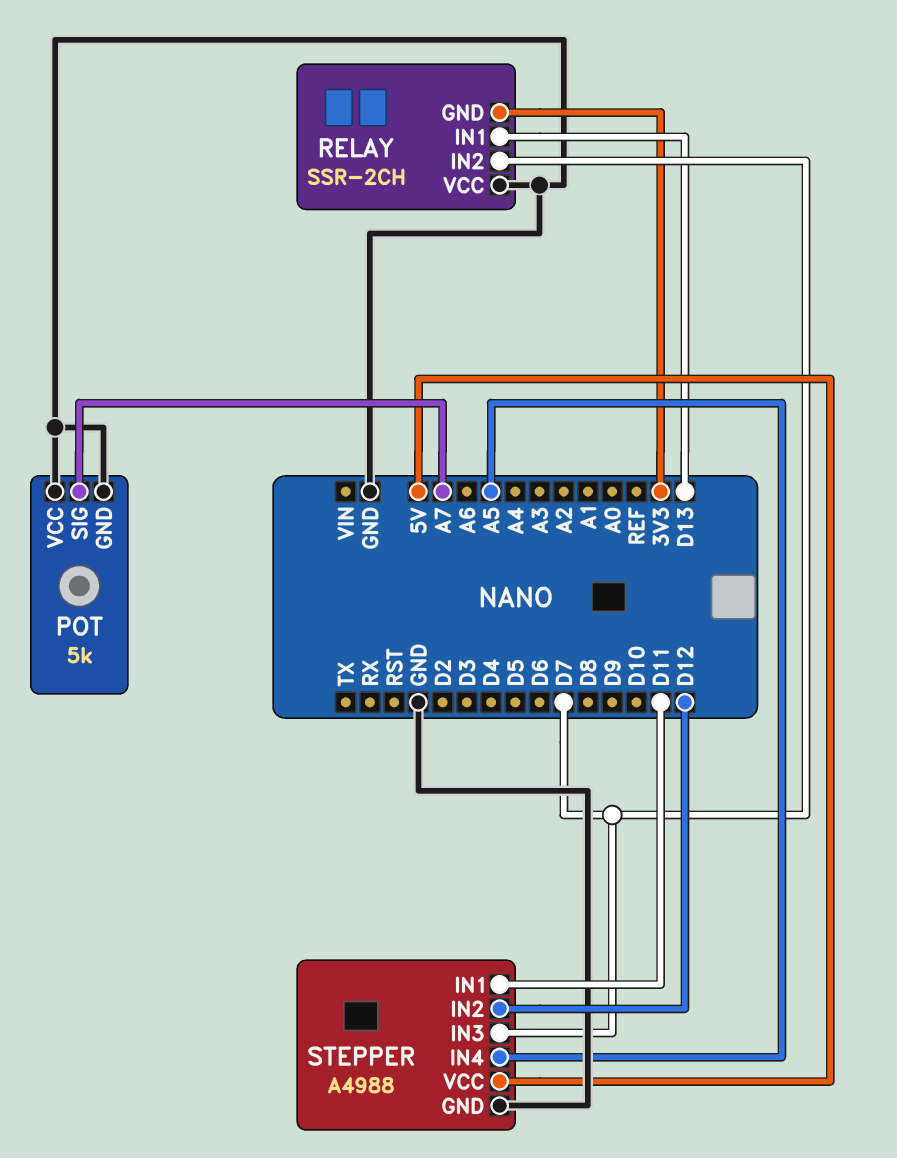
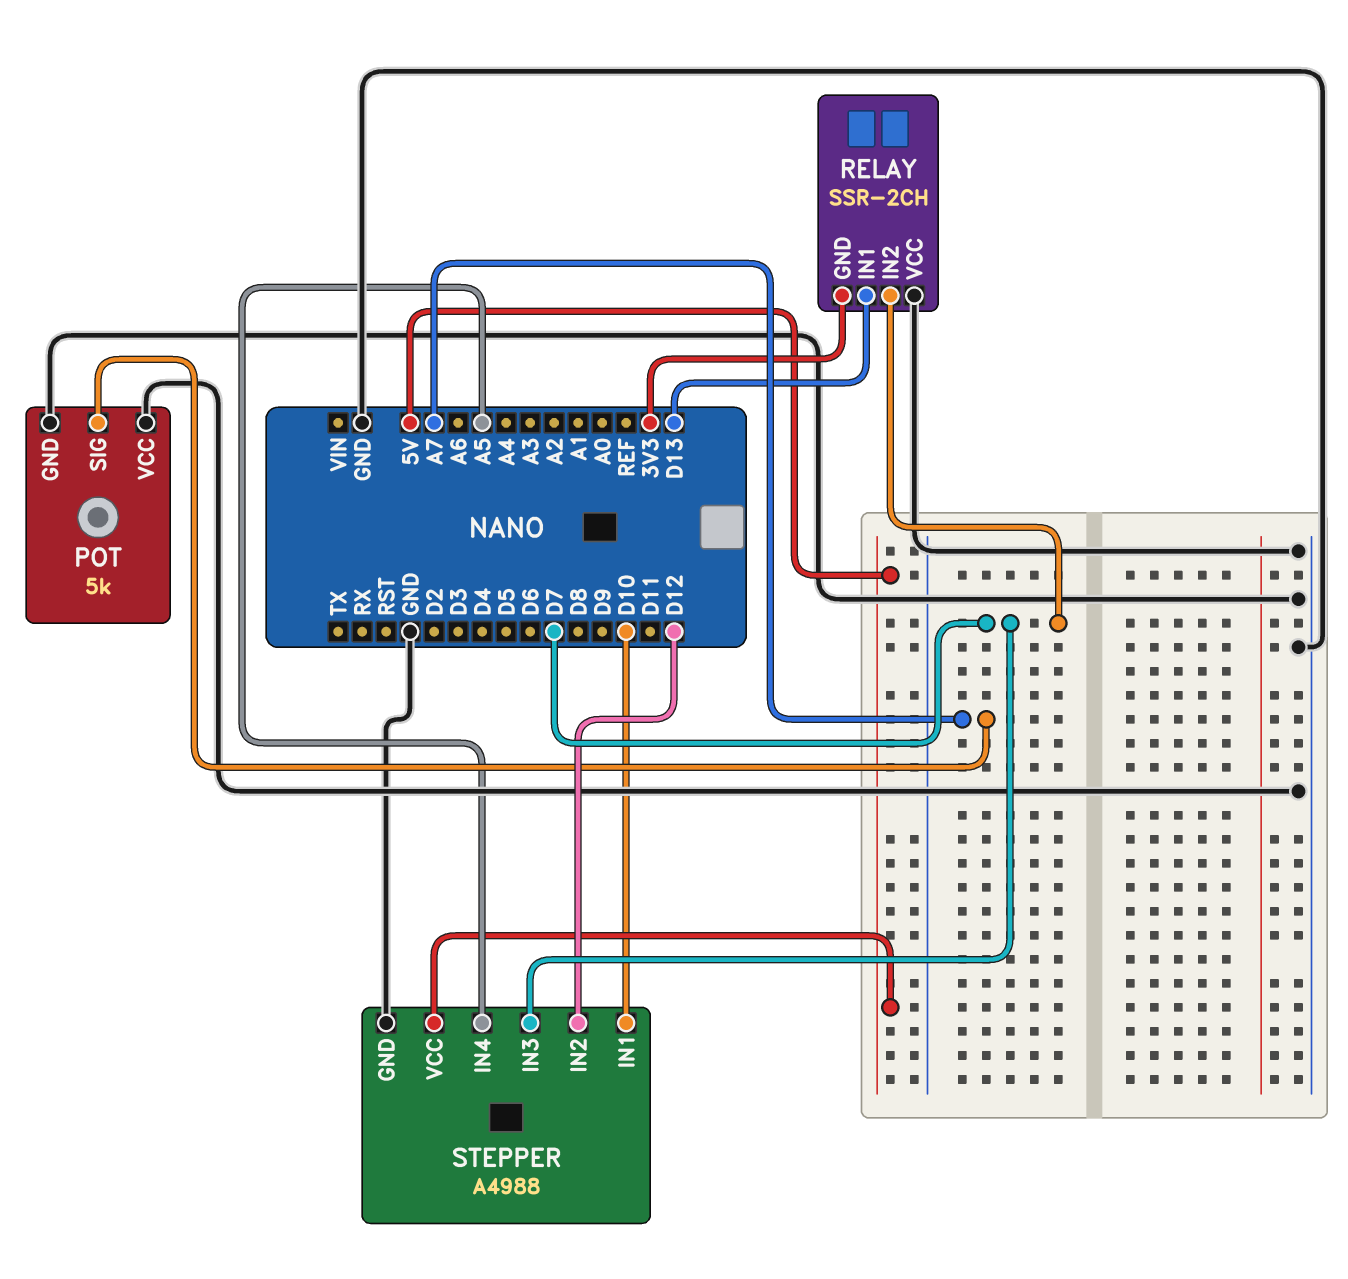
STEPPER pin IN1: D11 -> D10

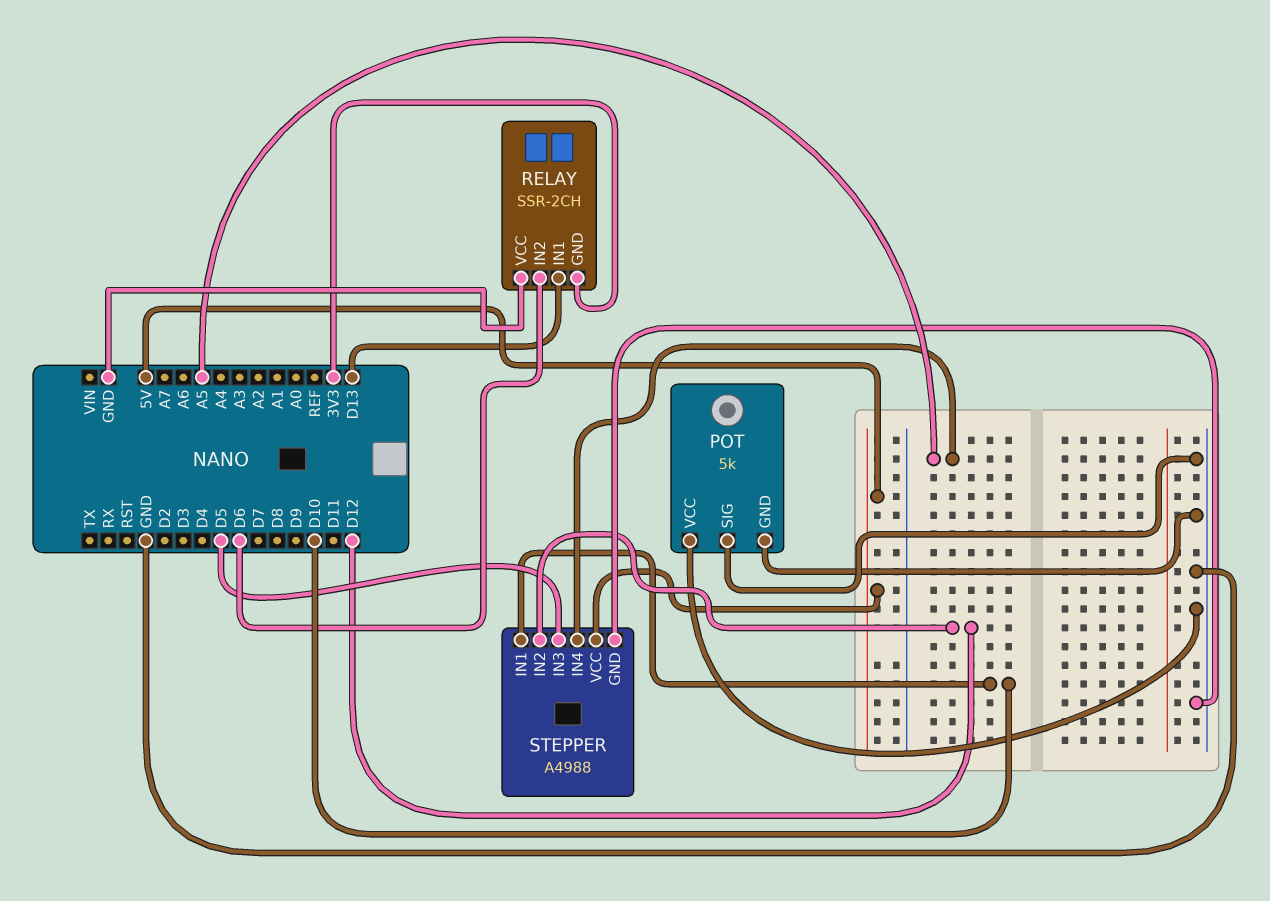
POT pin SIG: A7 -> GND
RELAY pin IN2: D7 -> D6
STEPPER pin IN3: D7 -> D5

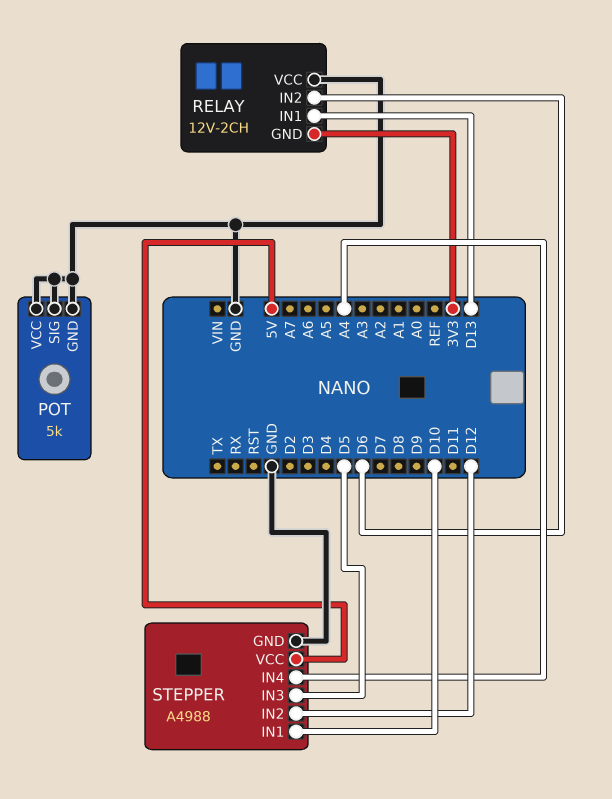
RELAY: SSR-2CH -> 12V-2CH
STEPPER pin IN4: A5 -> A4

